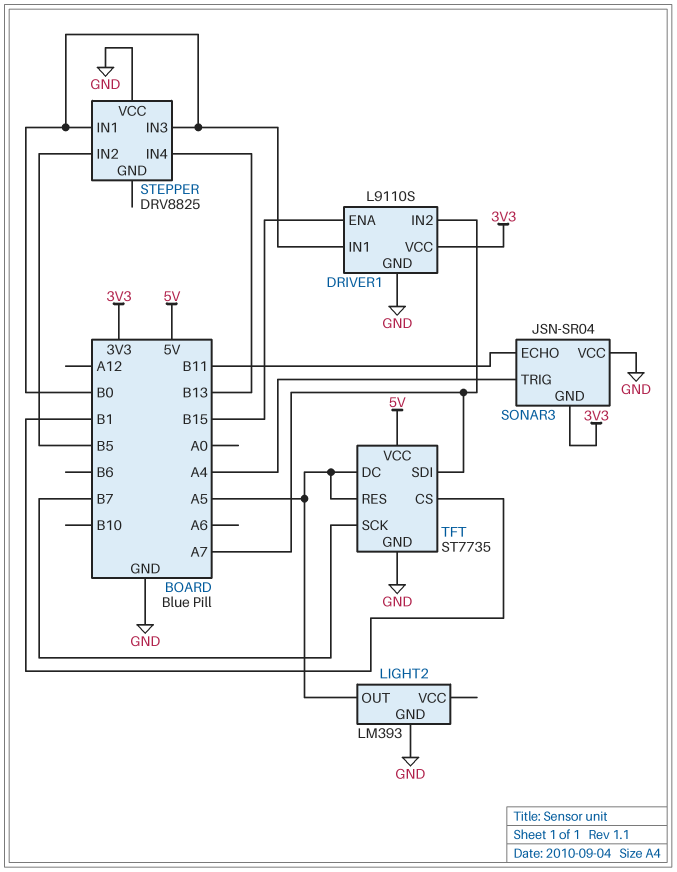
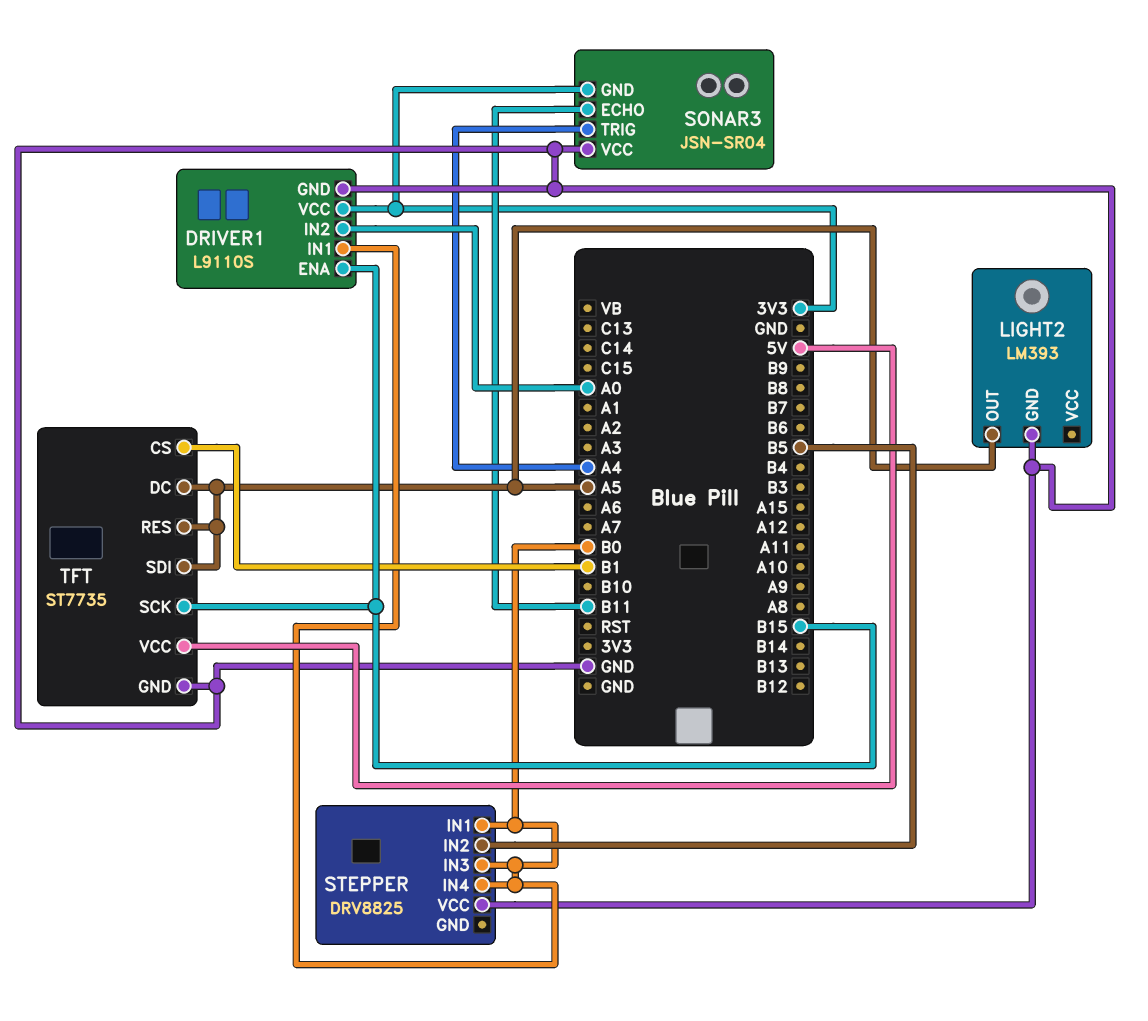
DRIVER1 pin IN2: A7 -> A0
STEPPER pin IN4: B13 -> B0
TFT pin SCK: B7 -> B15
TFT pin SDI: A7 -> A5

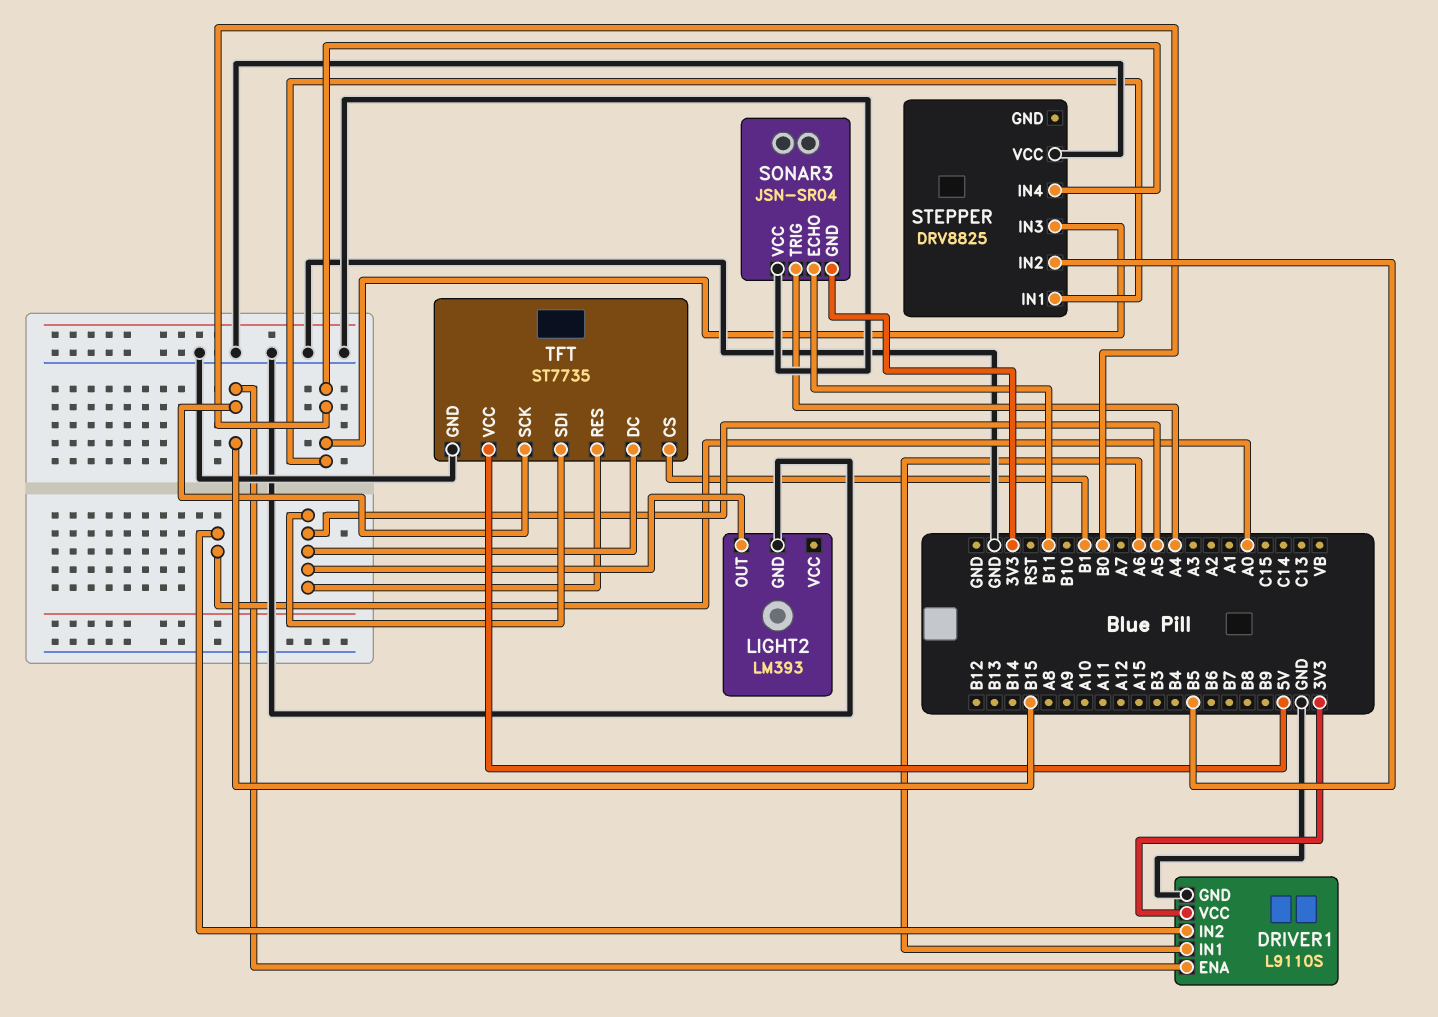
DRIVER1 pin IN1: B0 -> A6

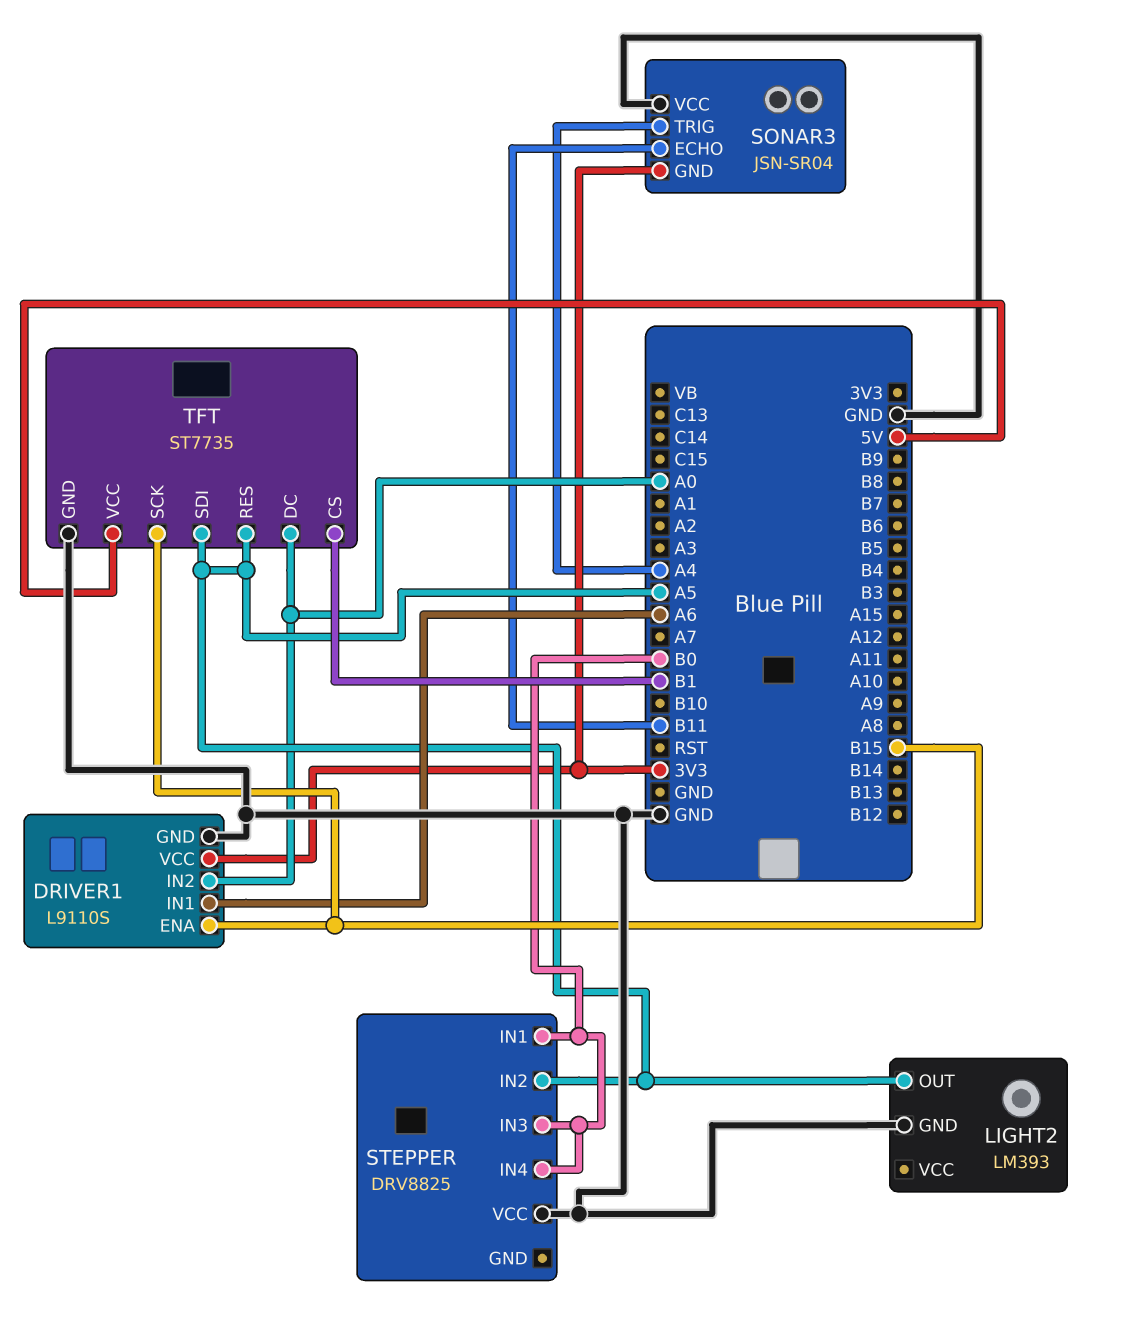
STEPPER pin IN2: B5 -> A5
TFT pin DC: A5 -> A0

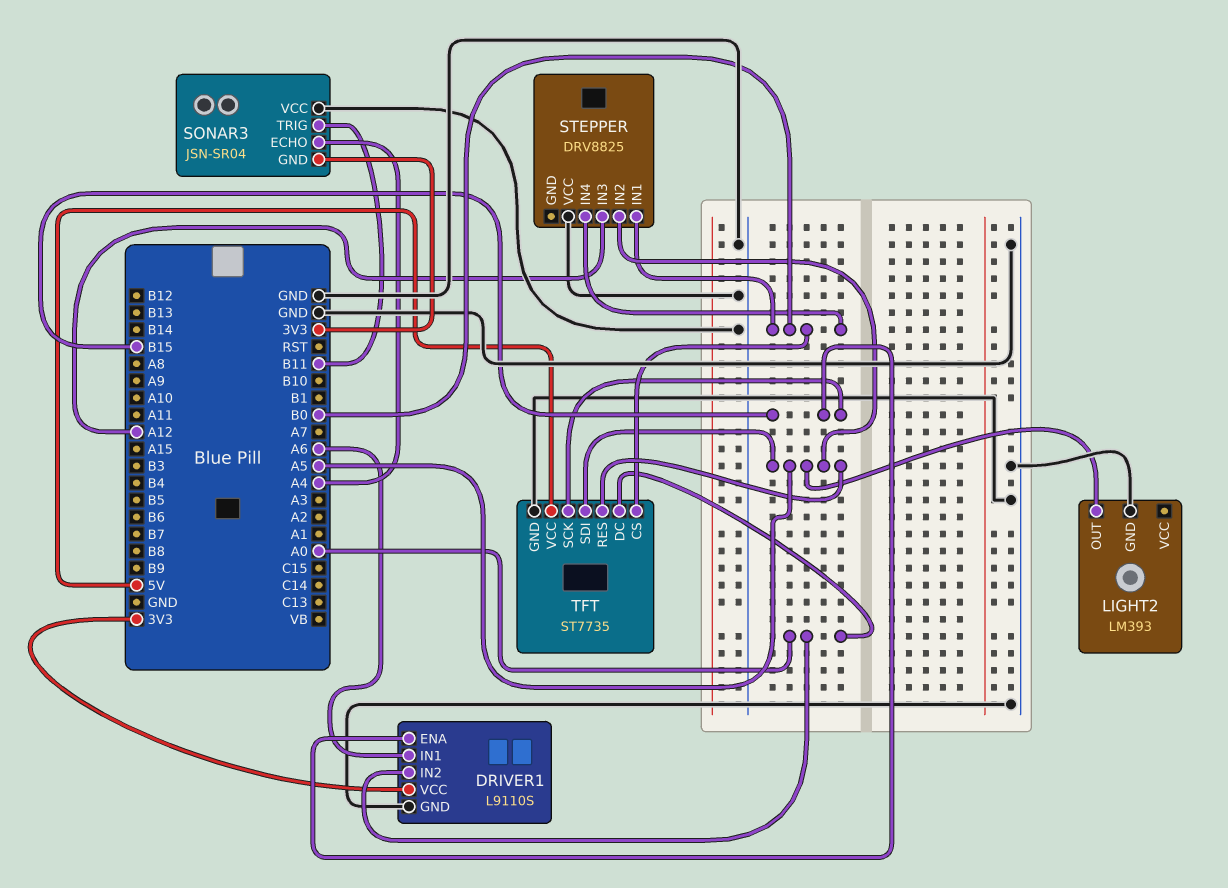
SONAR3 pin ECHO: B11 -> A4
SONAR3 pin TRIG: A4 -> B11
STEPPER pin IN3: B0 -> A12
TFT pin CS: B1 -> B0

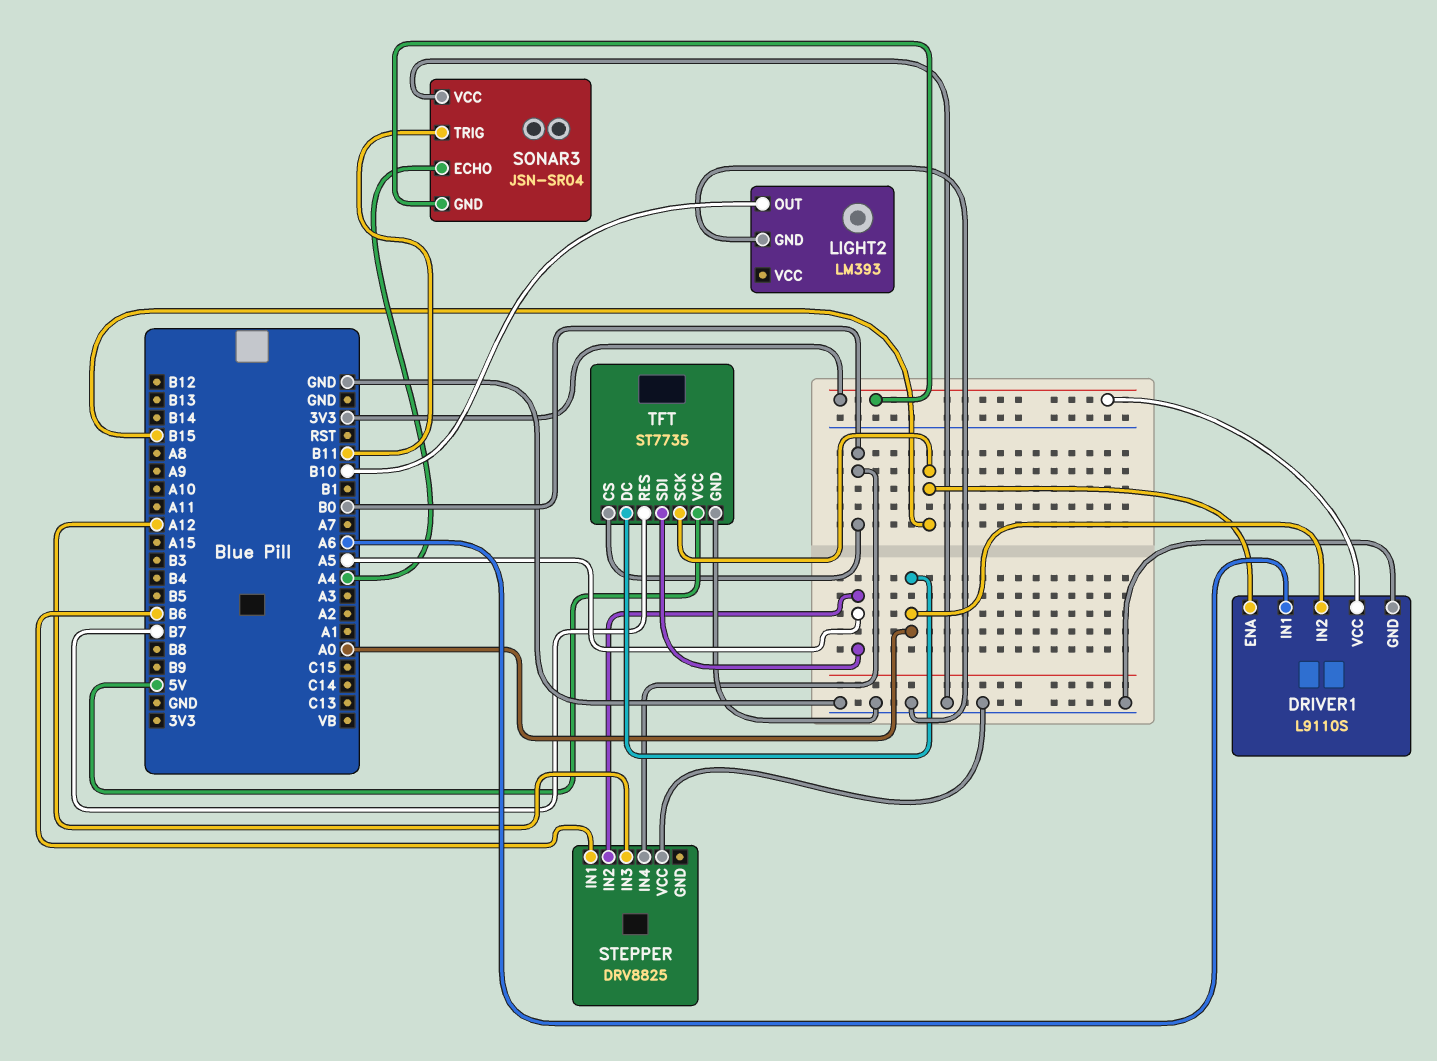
LIGHT2 pin OUT: A5 -> B10
STEPPER pin IN1: B0 -> B6
TFT pin RES: A5 -> B7

